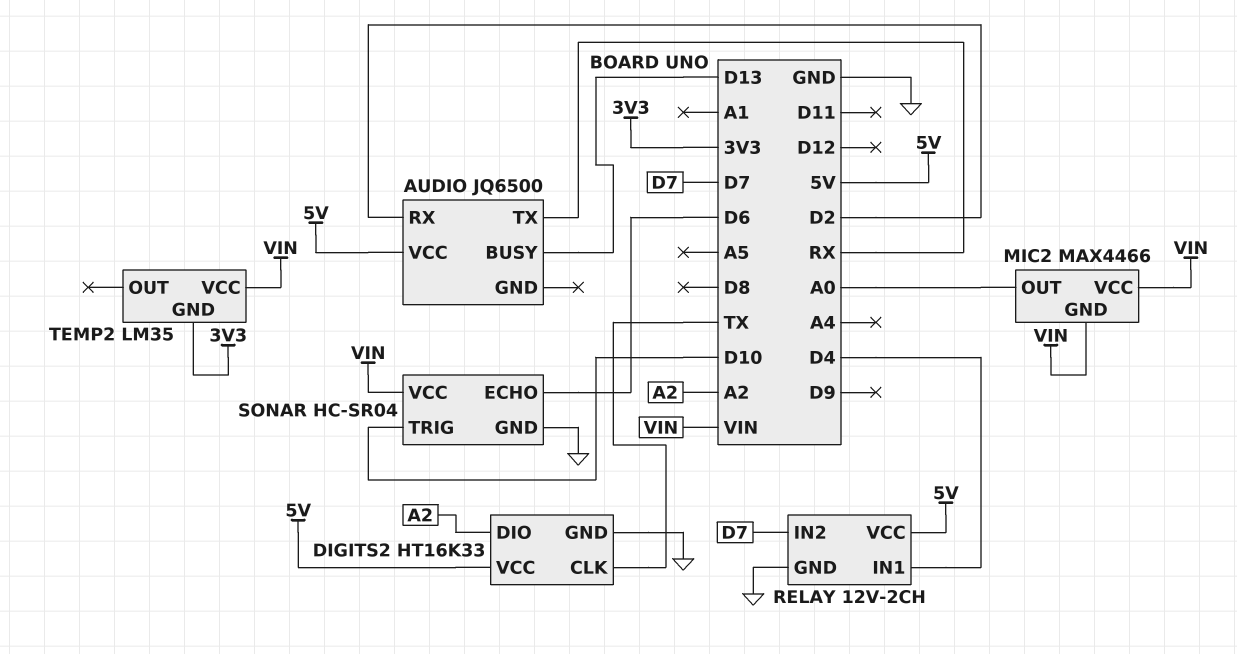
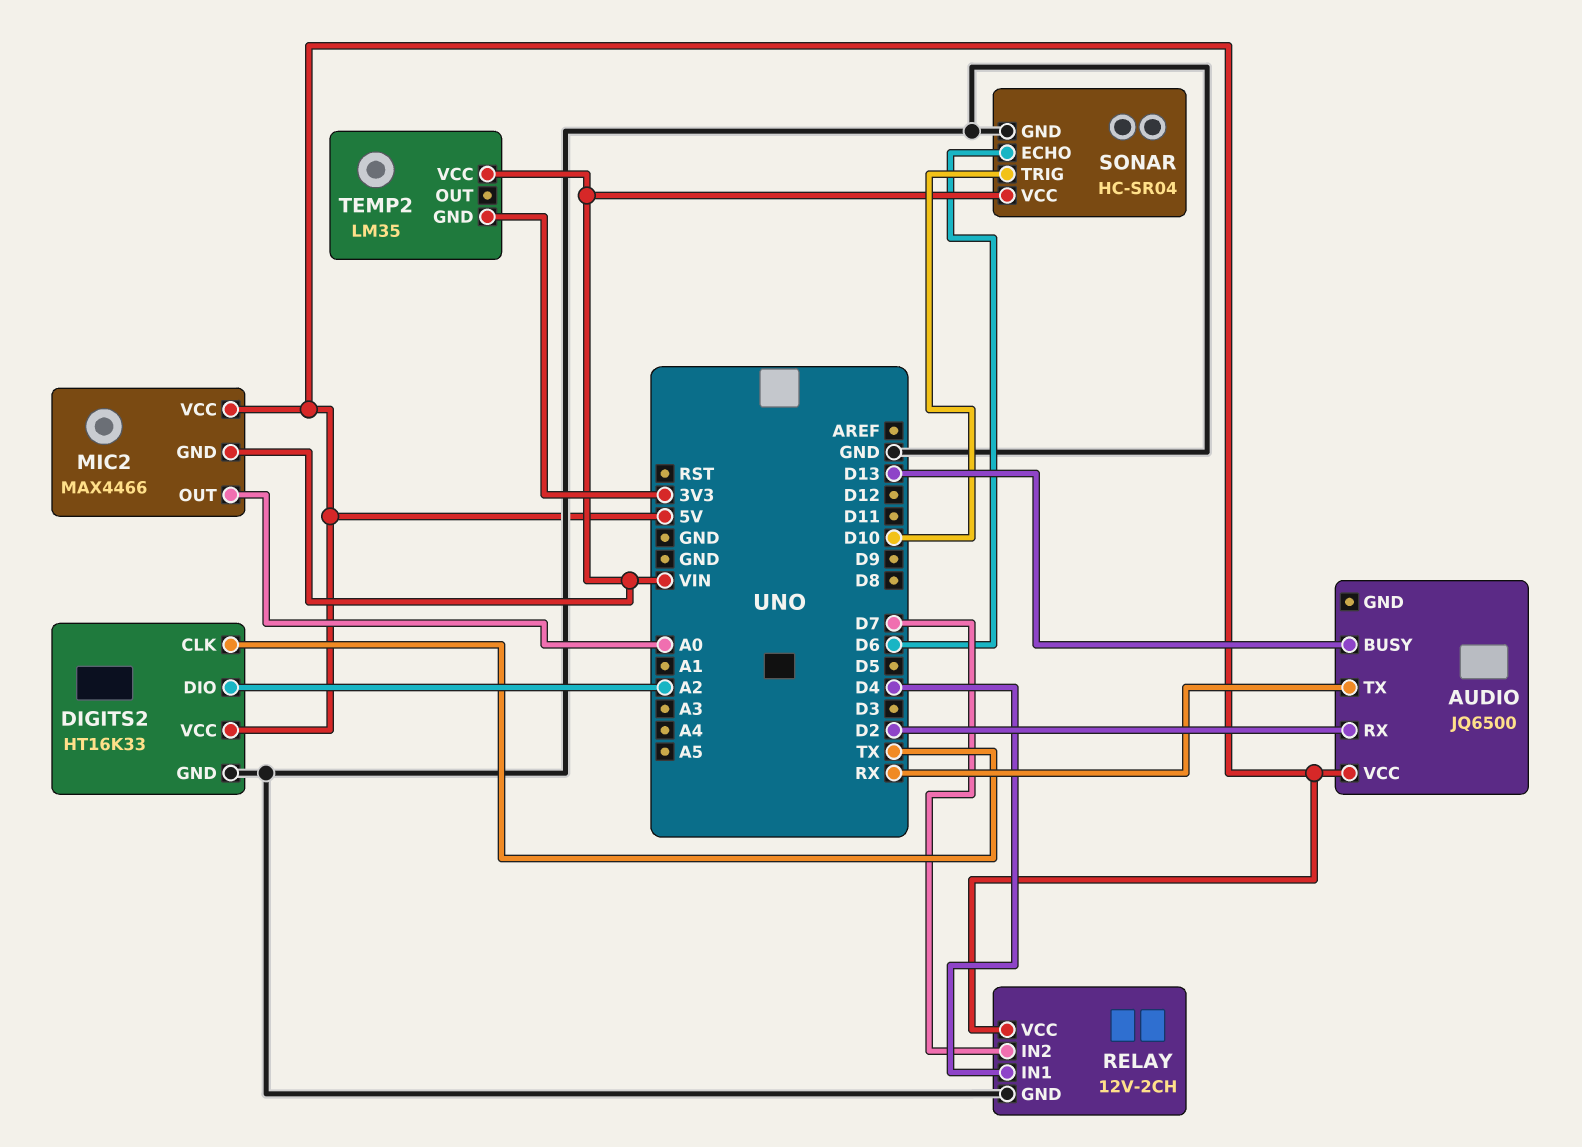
MIC2 pin VCC: VIN -> 5V

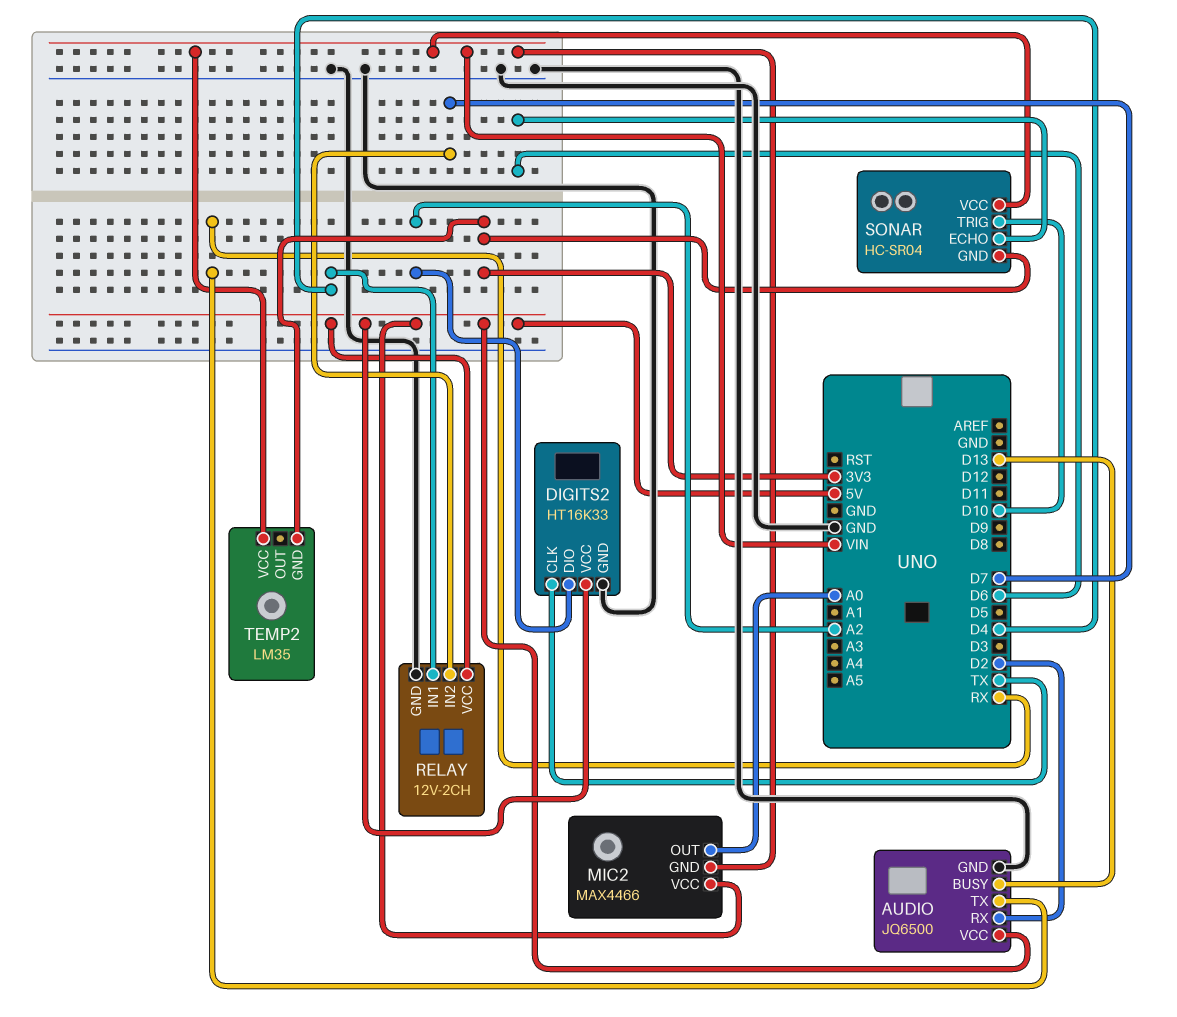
AUDIO pin GND: none -> GND
SONAR pin GND: GND -> 3V3

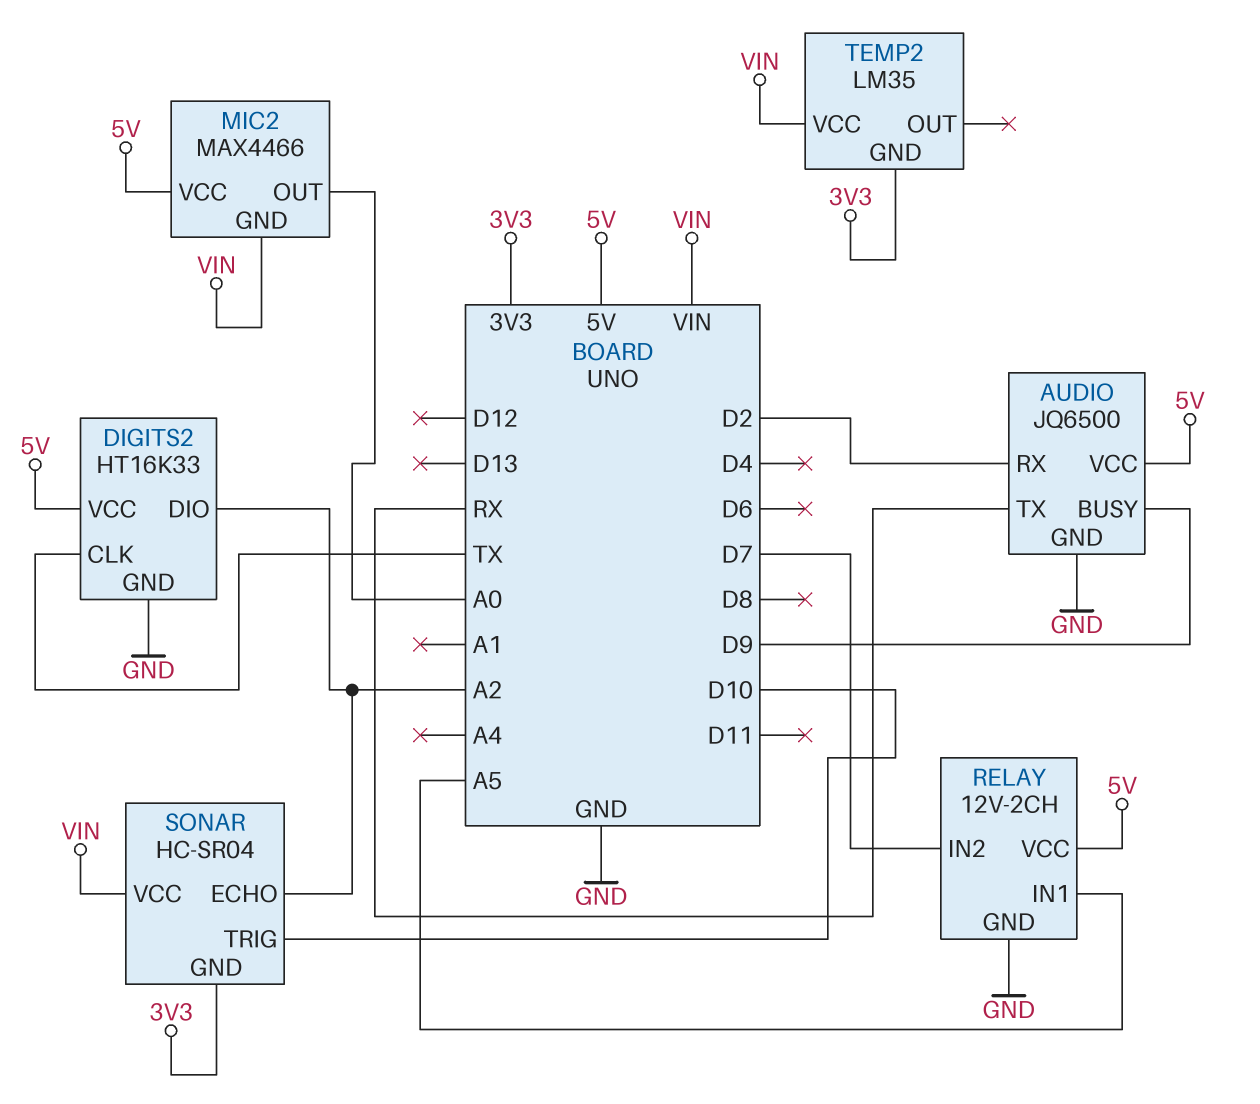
AUDIO pin BUSY: D13 -> D9
RELAY pin IN1: D4 -> A5
SONAR pin ECHO: D6 -> A2

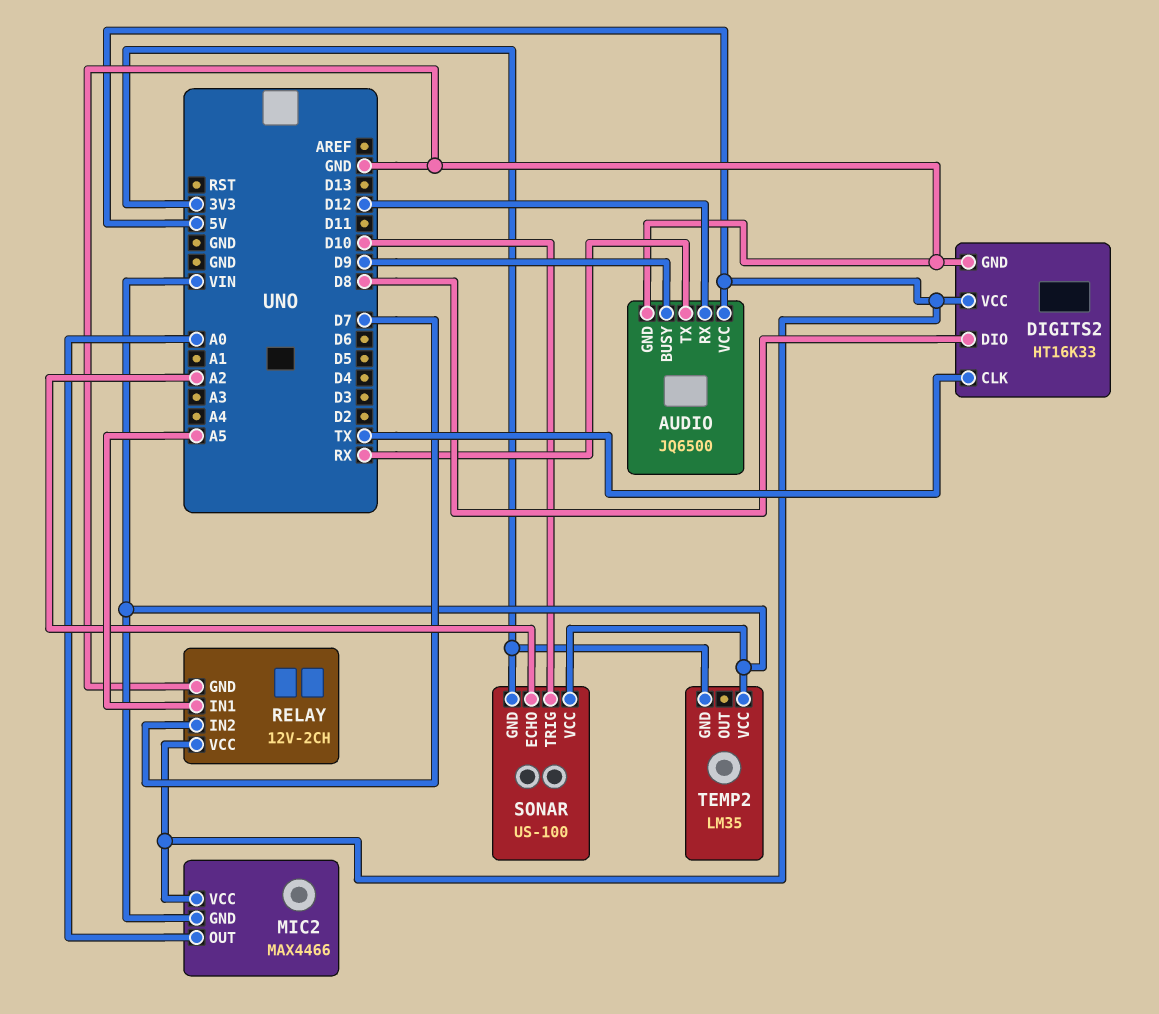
AUDIO pin RX: D2 -> D12
DIGITS2 pin DIO: A2 -> D8
SONAR: HC-SR04 -> US-100

